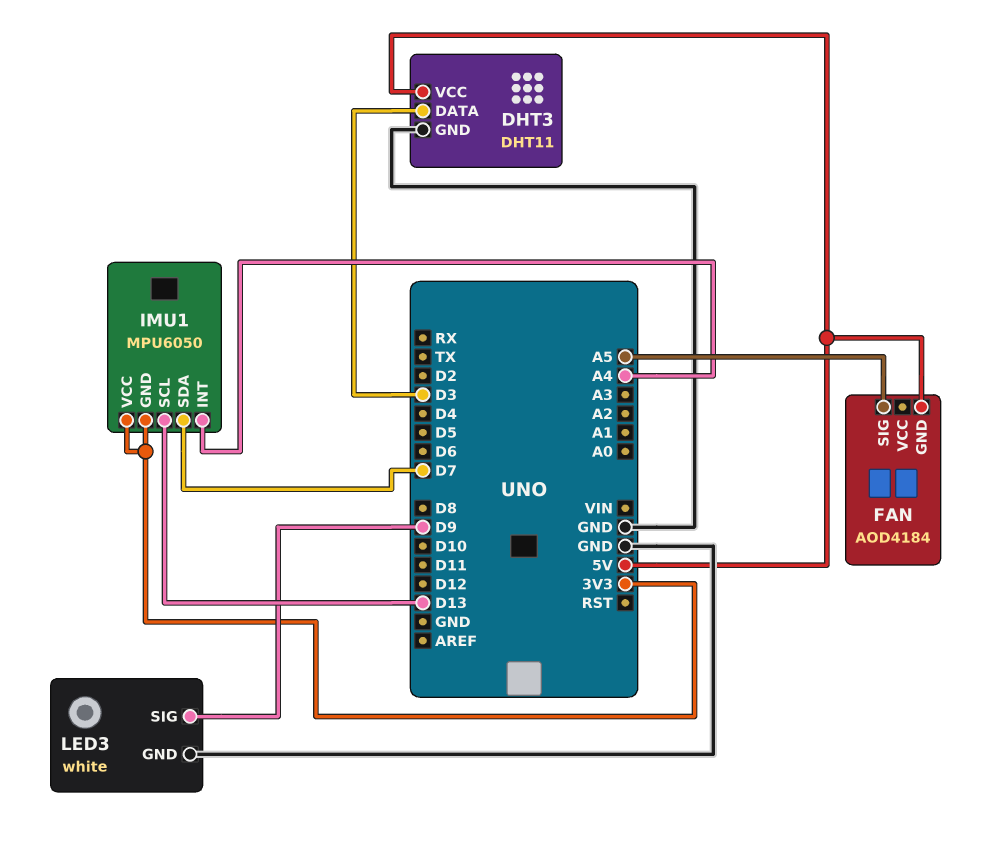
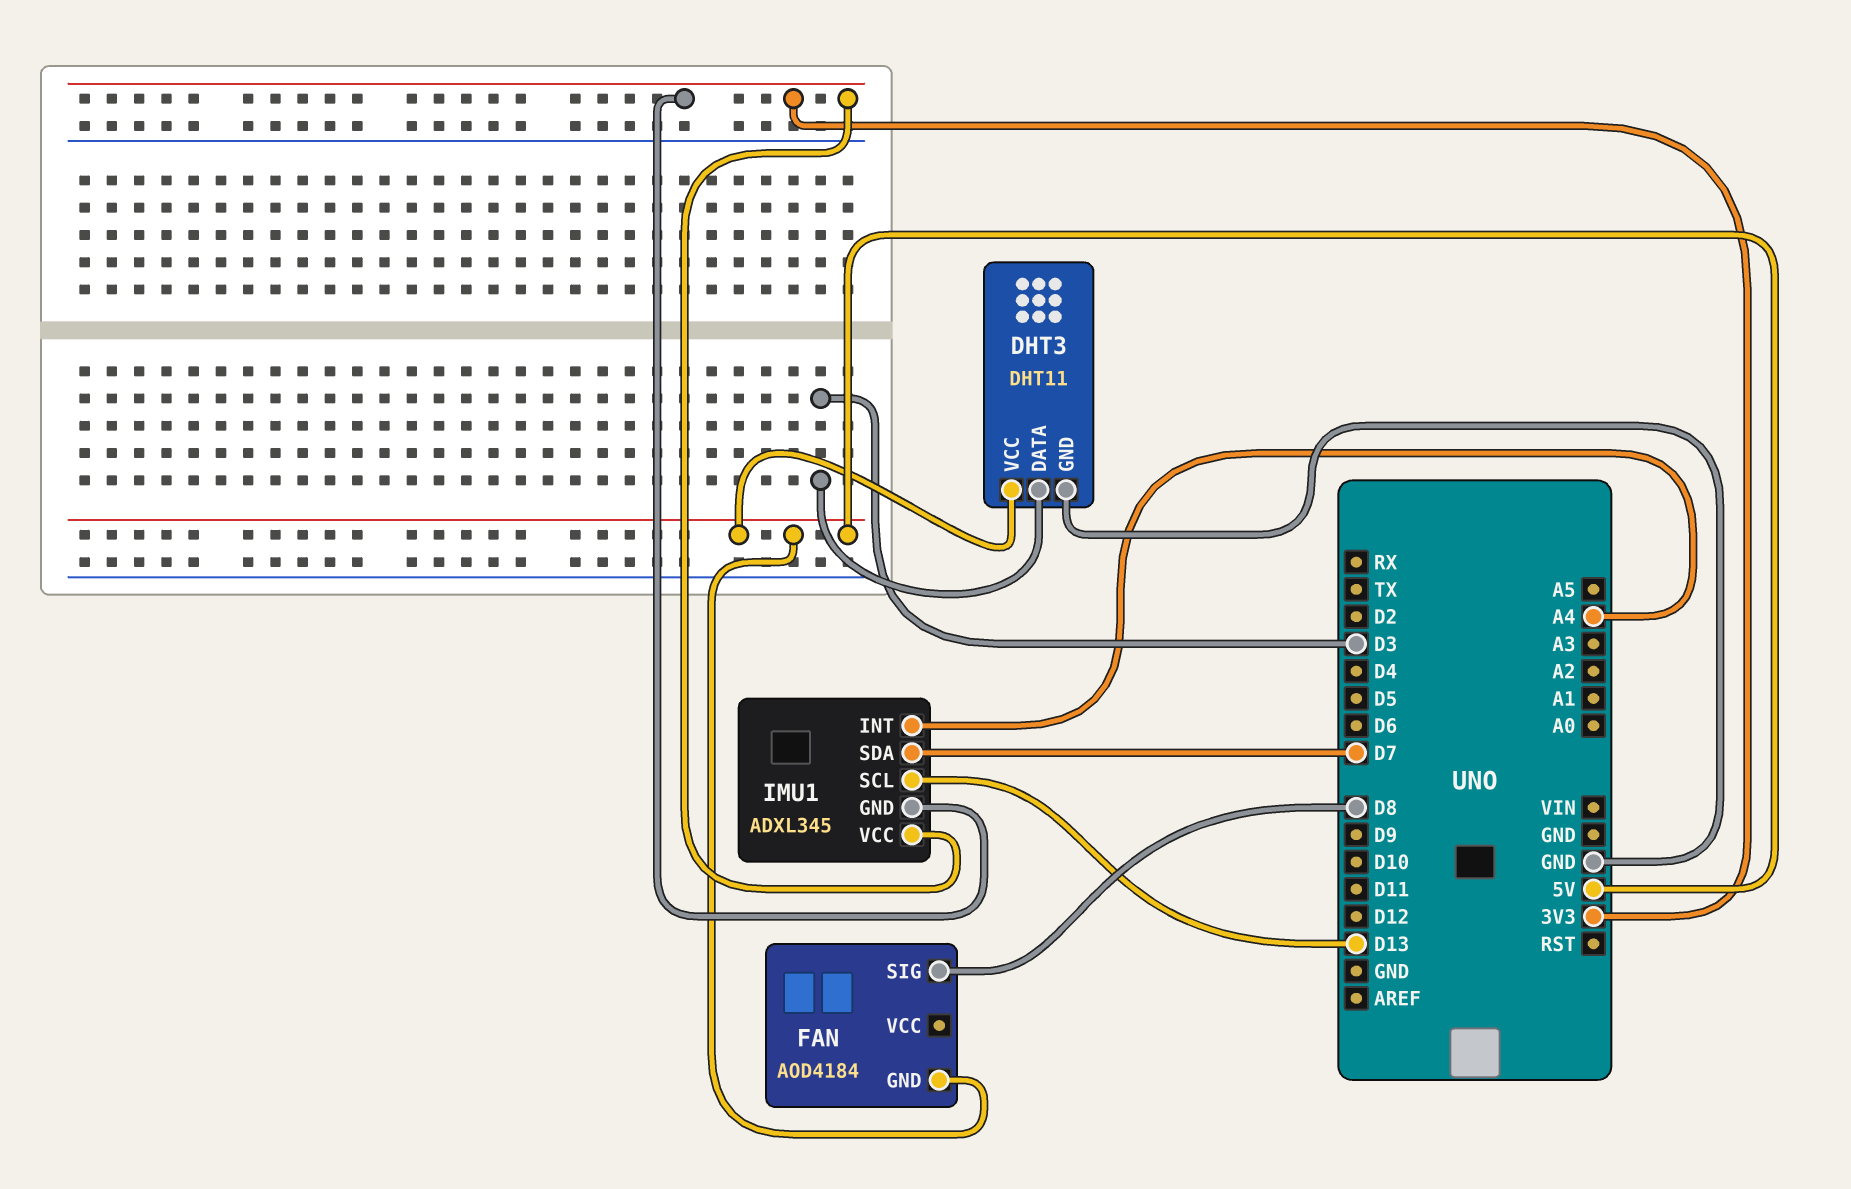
FAN pin SIG: A5 -> D8
IMU1: MPU6050 -> ADXL345
LED3: white -> none
LED3 pin GND: GND -> none
LED3 pin SIG: D9 -> none

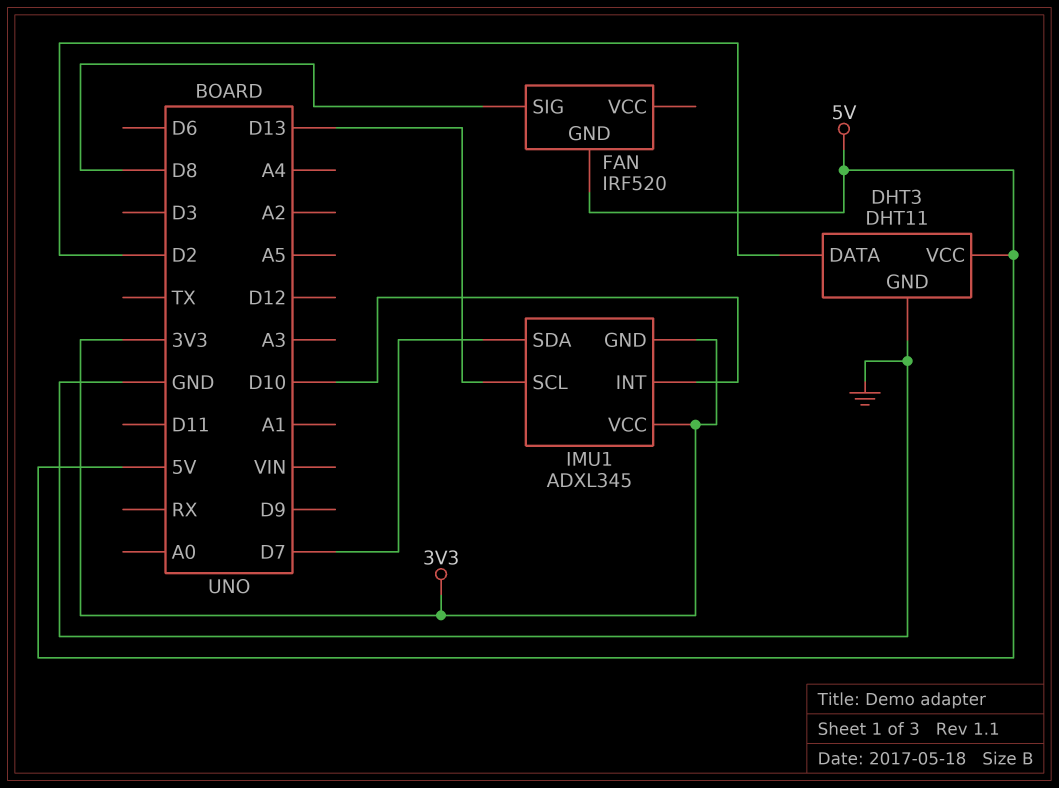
DHT3 pin DATA: D3 -> D2
FAN: AOD4184 -> IRF520
IMU1 pin INT: A4 -> D10

